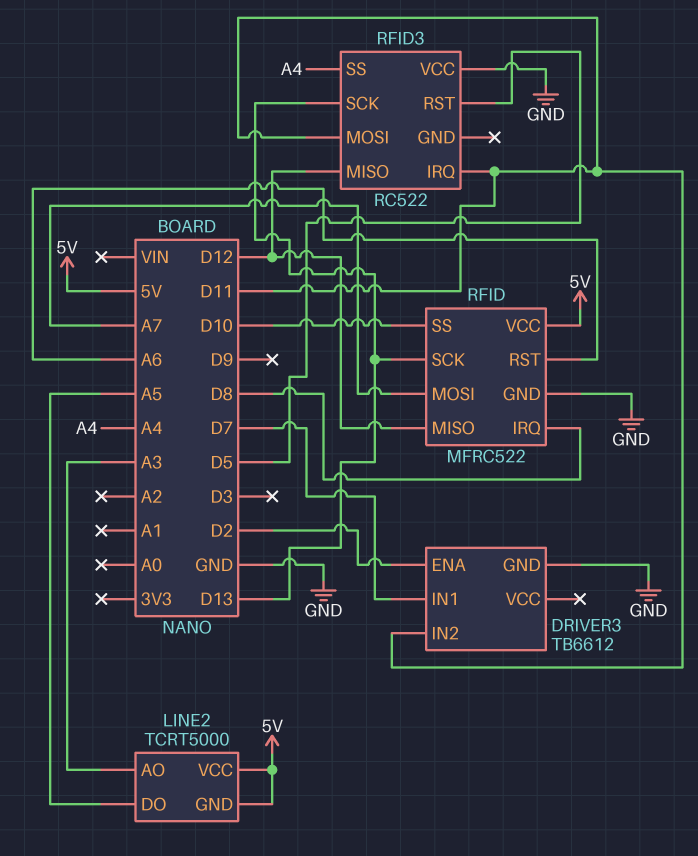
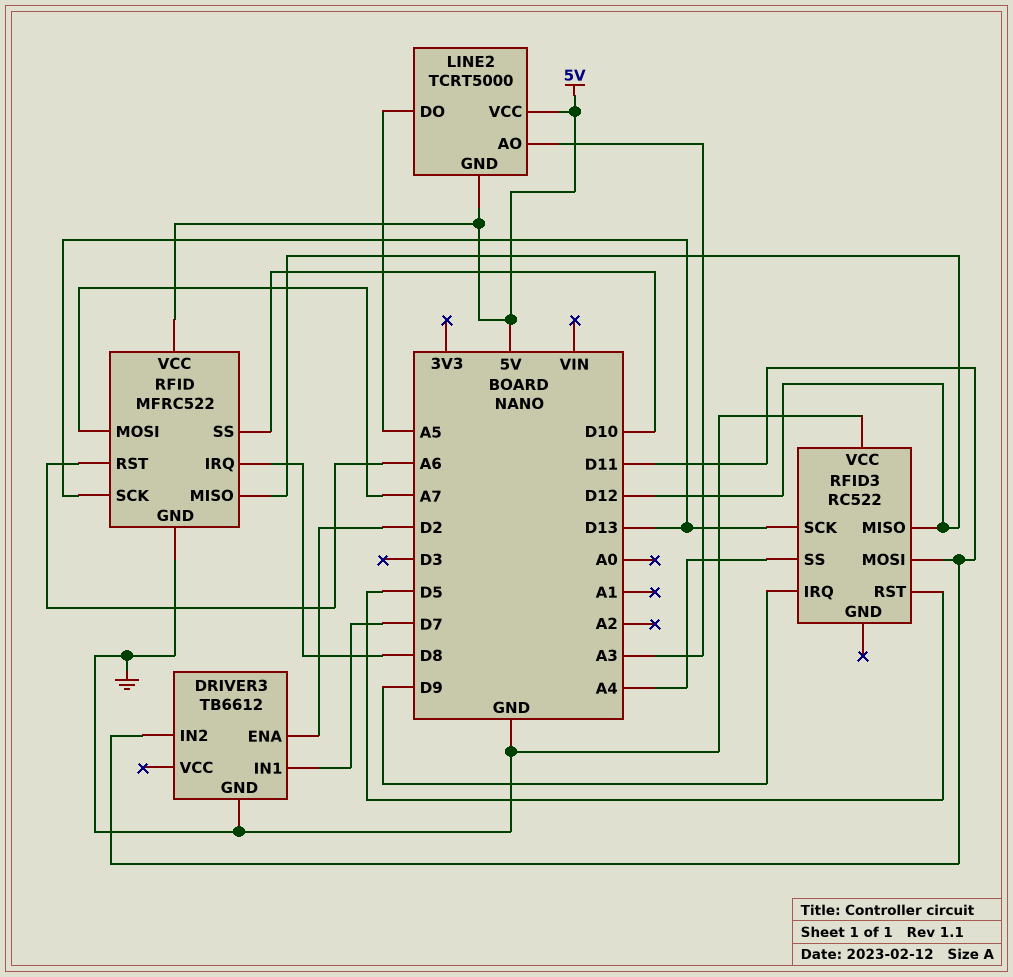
RFID3 pin IRQ: D11 -> D9

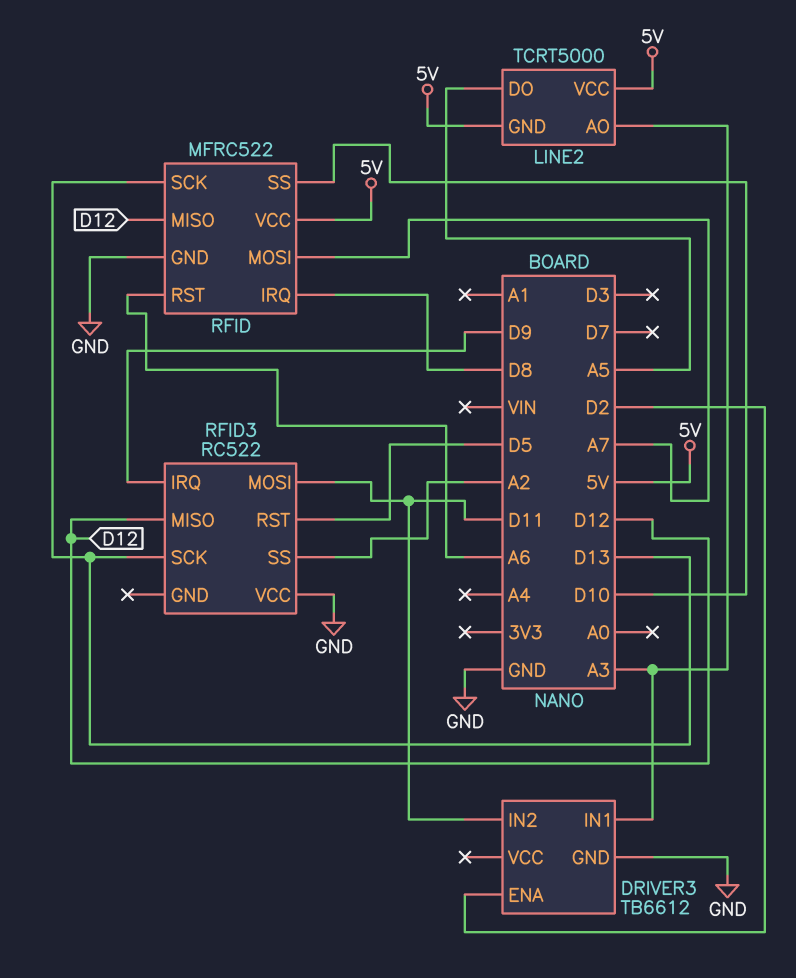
DRIVER3 pin IN1: D7 -> A3
RFID3 pin SS: A4 -> A2

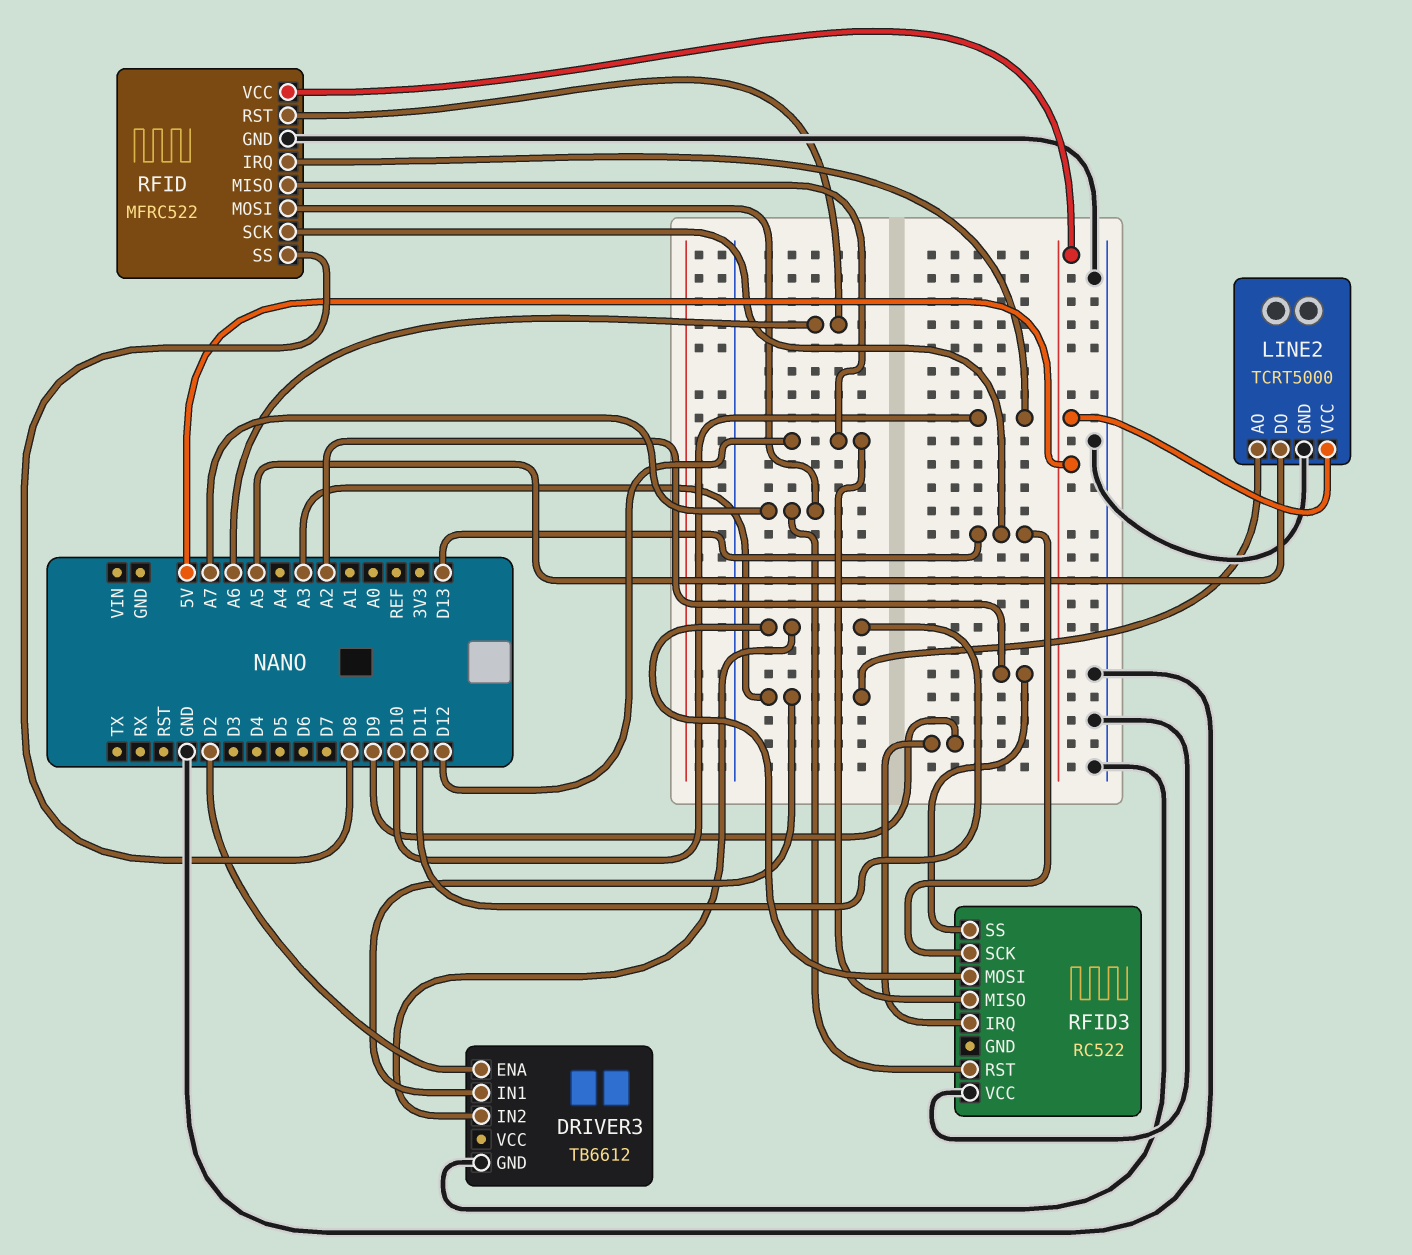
LINE2 pin GND: 5V -> GND
RFID pin IRQ: D8 -> D10
RFID pin SS: D10 -> D8
RFID3 pin RST: D5 -> A7

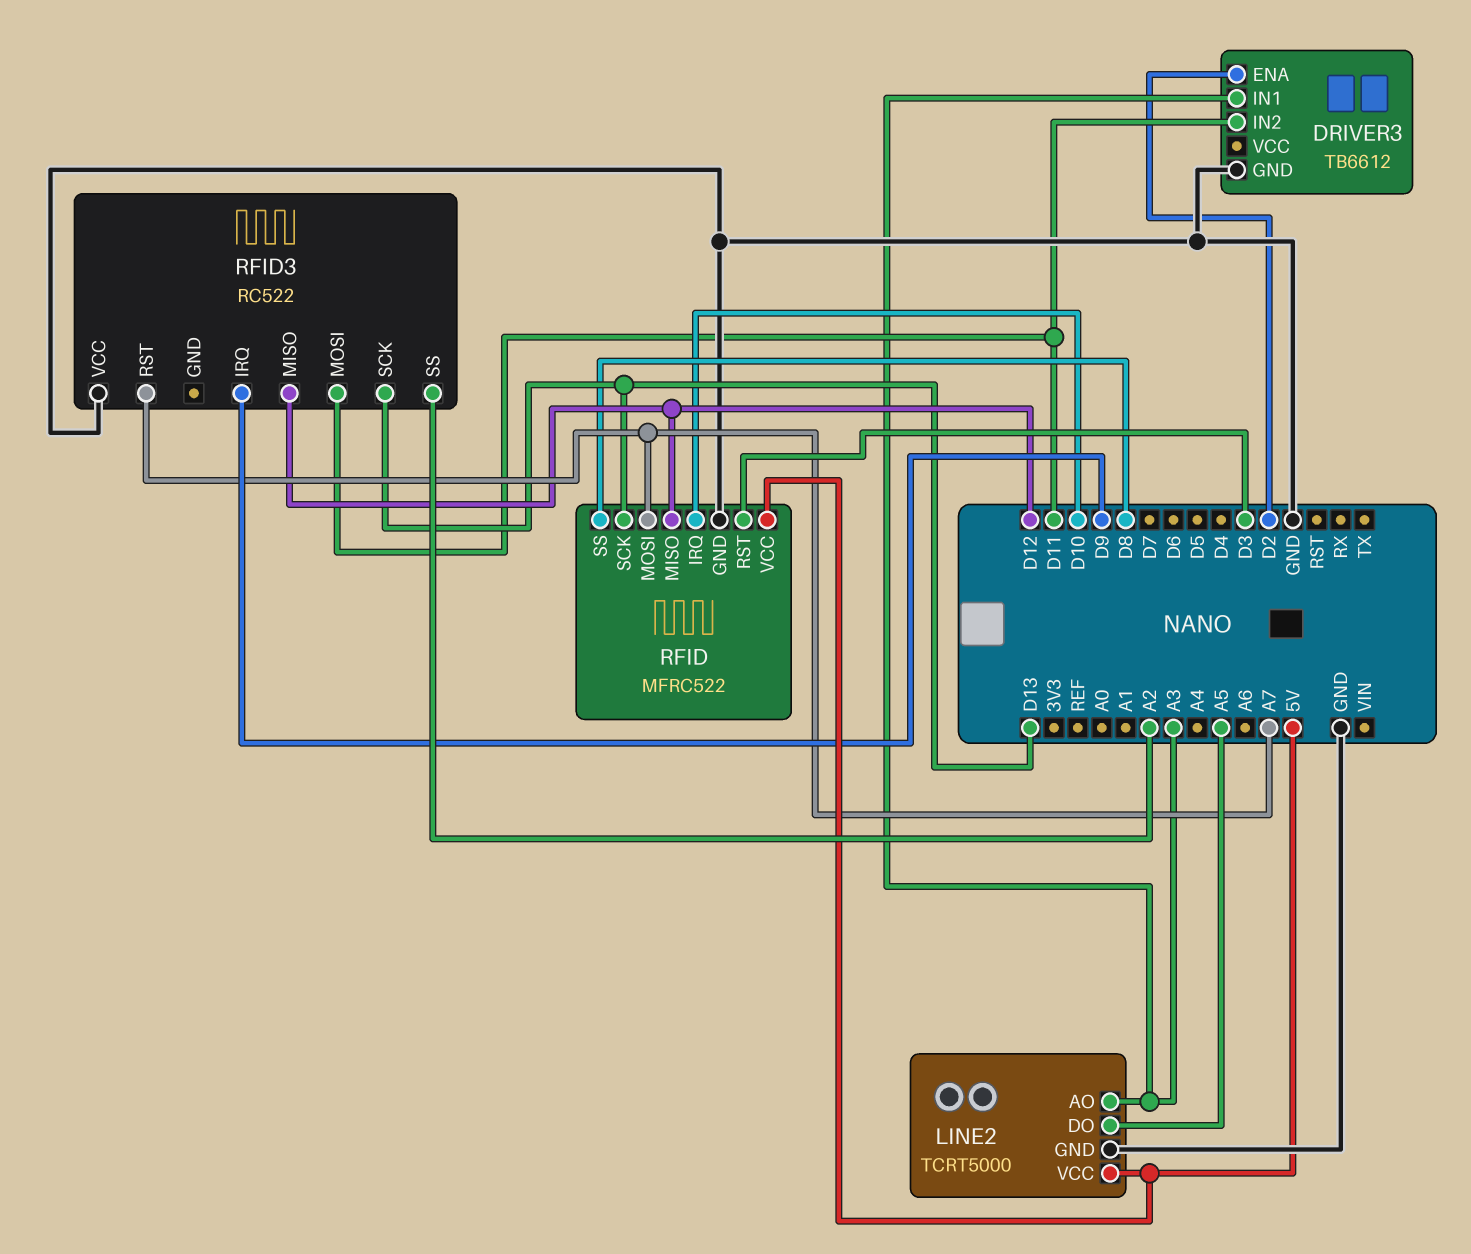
RFID pin RST: A6 -> D3

